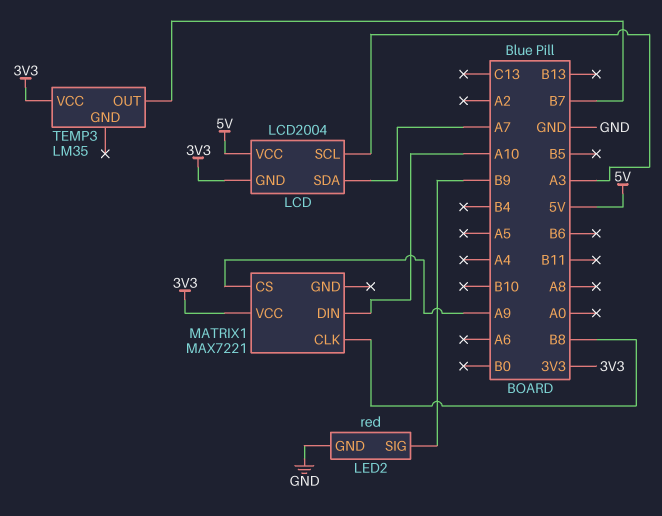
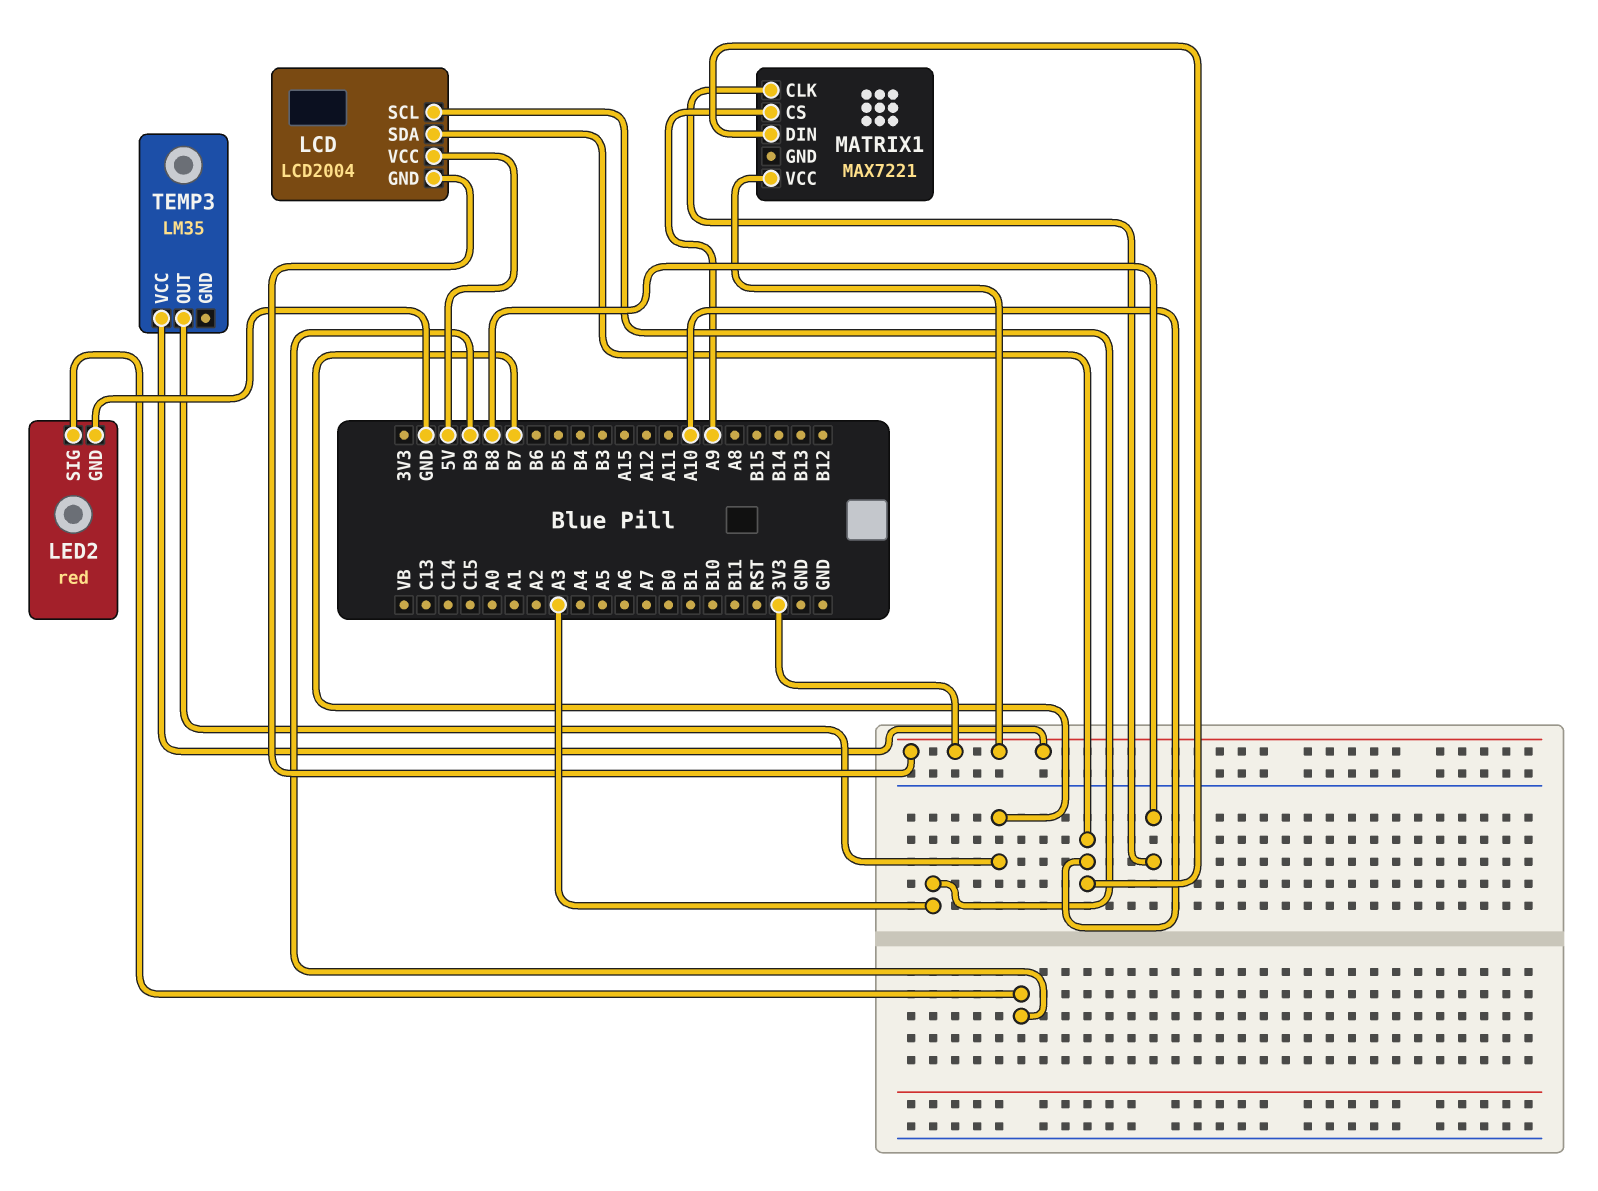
LCD pin SDA: A7 -> A10

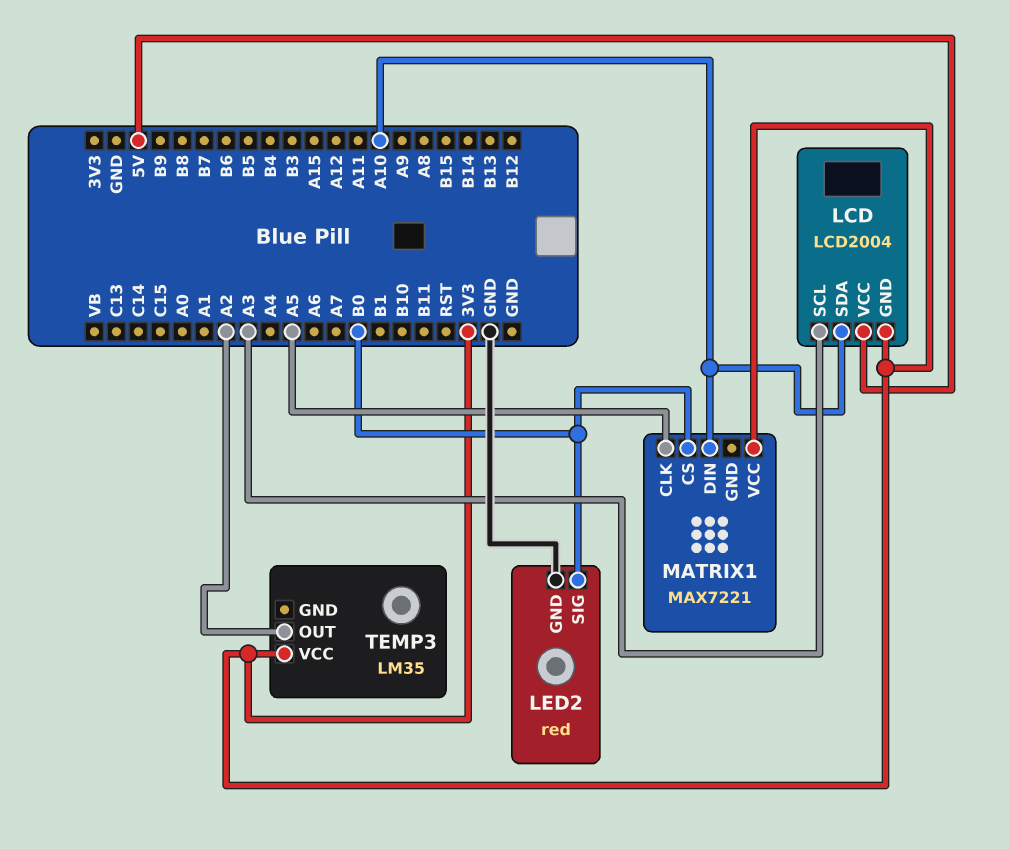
LED2 pin SIG: B9 -> B0
MATRIX1 pin CLK: B8 -> A5
MATRIX1 pin CS: A9 -> B0
TEMP3 pin OUT: B7 -> A2

